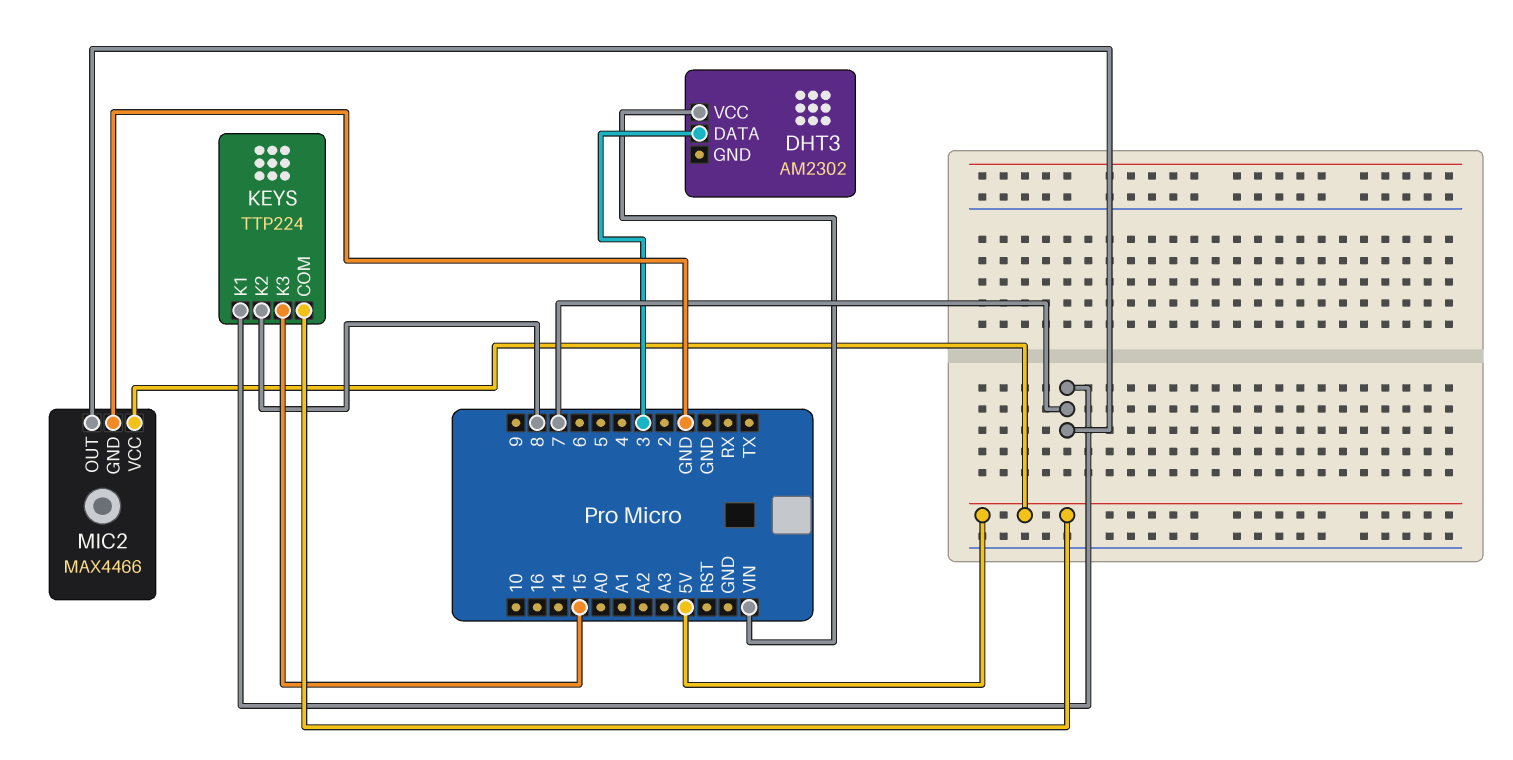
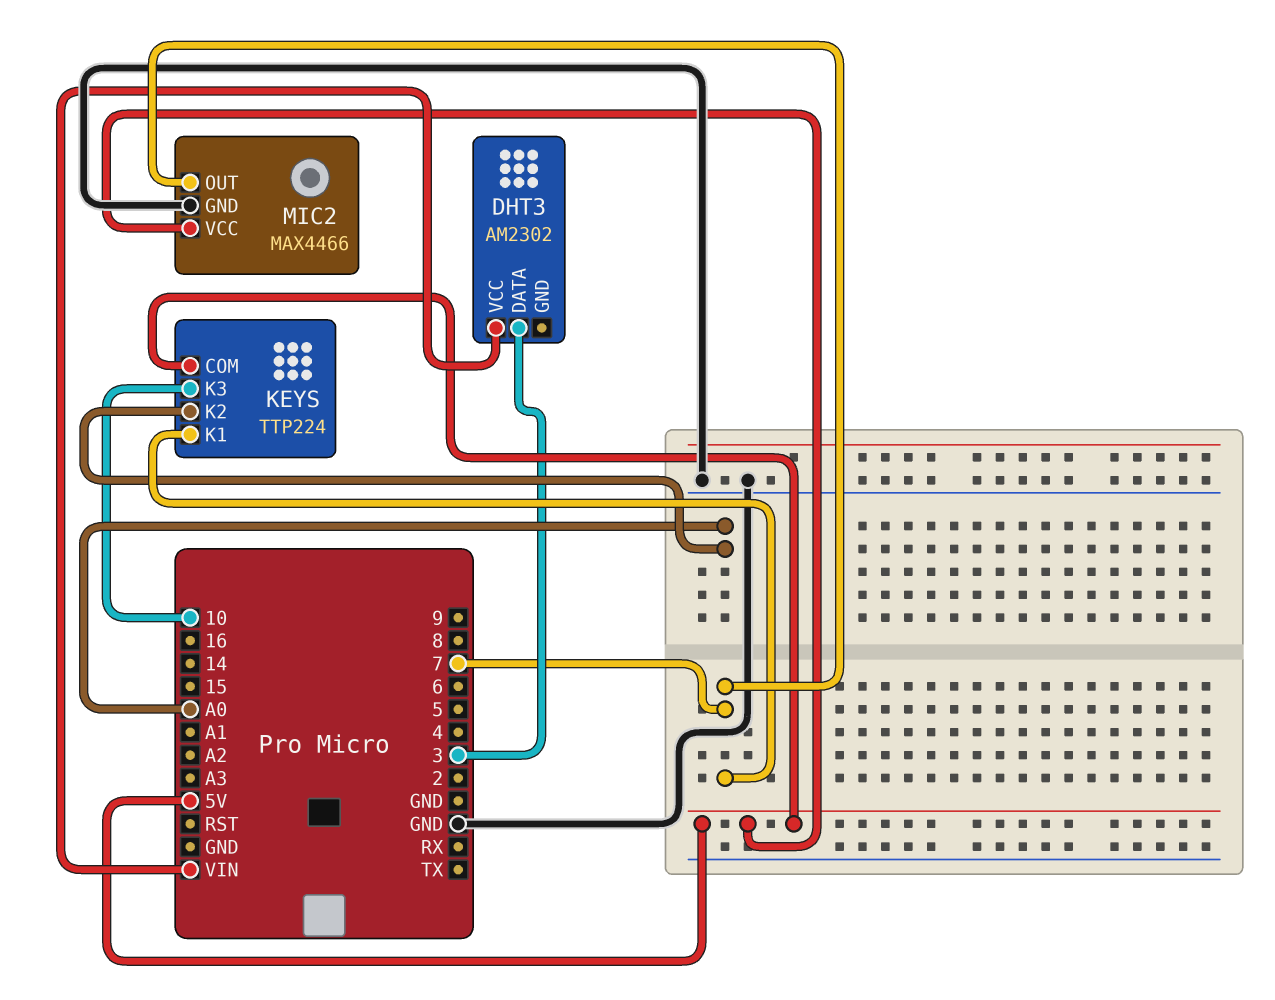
KEYS pin K2: 8 -> A0
KEYS pin K3: 15 -> 10

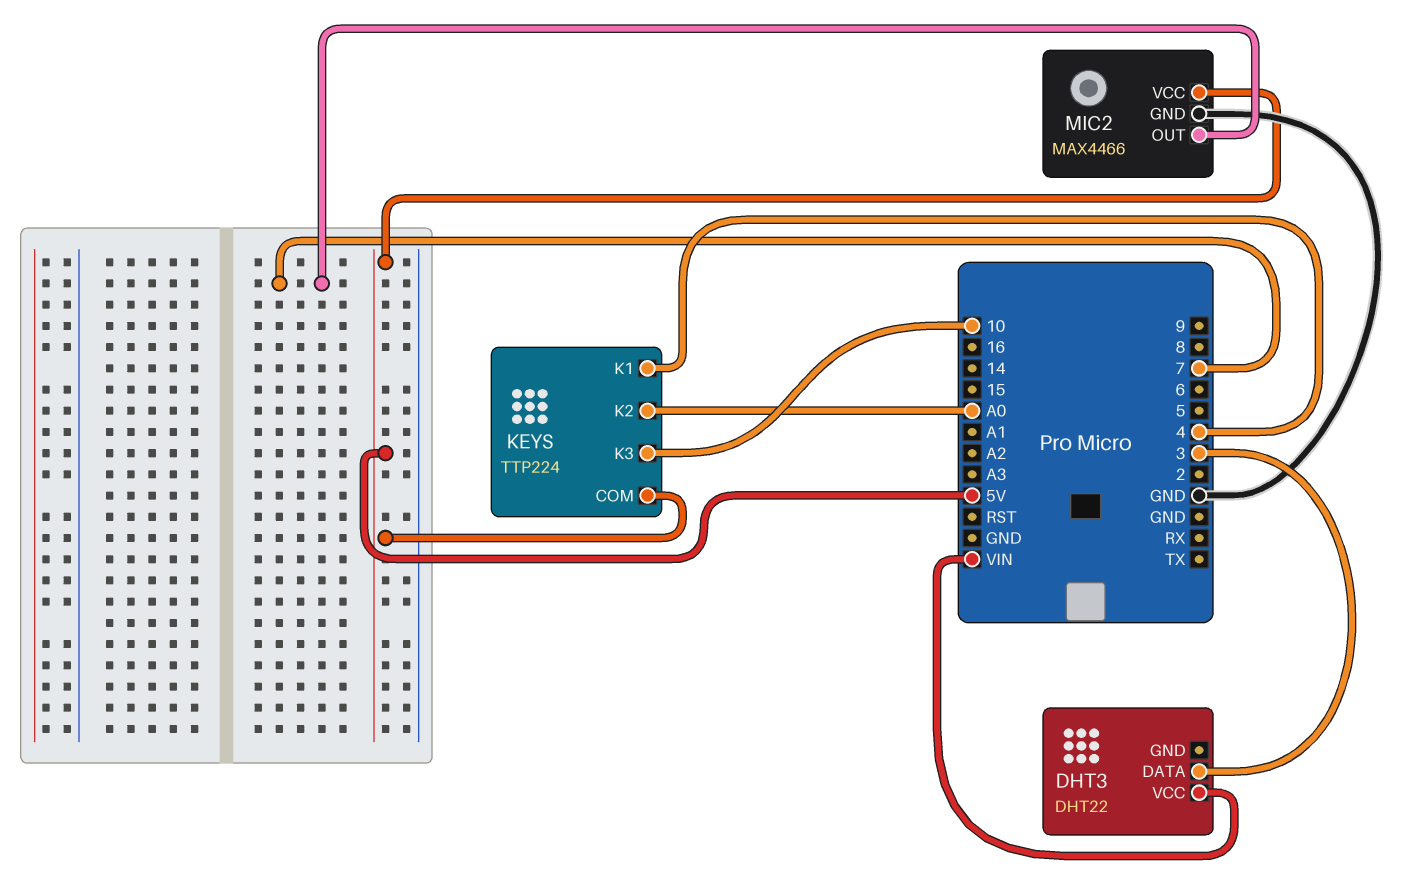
DHT3: AM2302 -> DHT22
KEYS pin K1: 7 -> 4

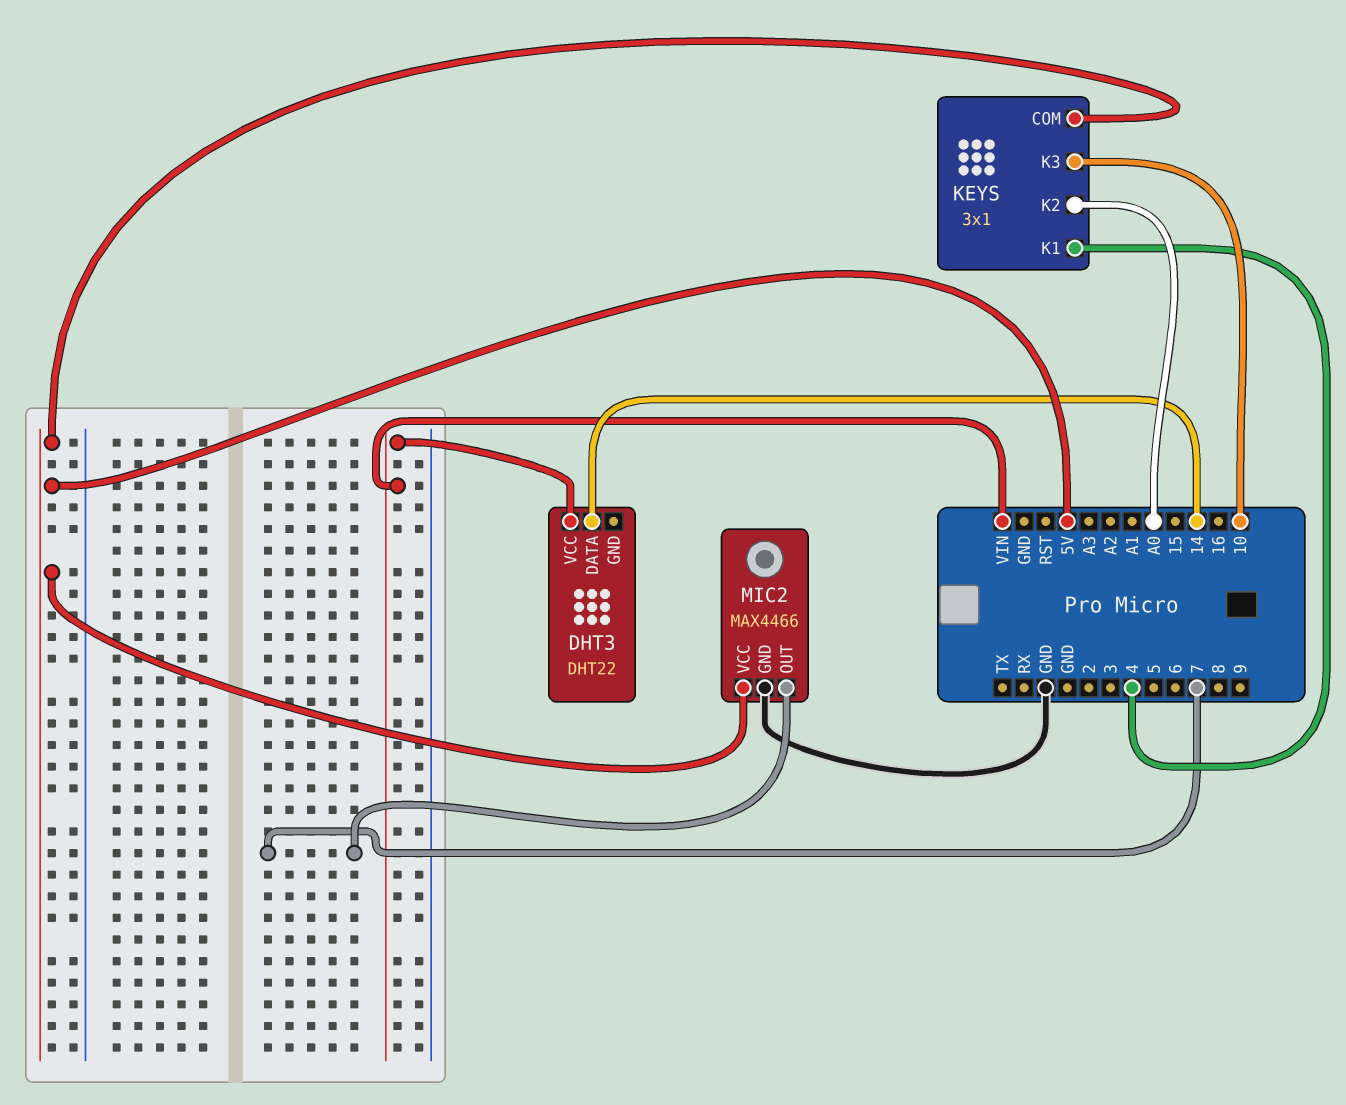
DHT3 pin DATA: 3 -> 14
KEYS: TTP224 -> 3x1

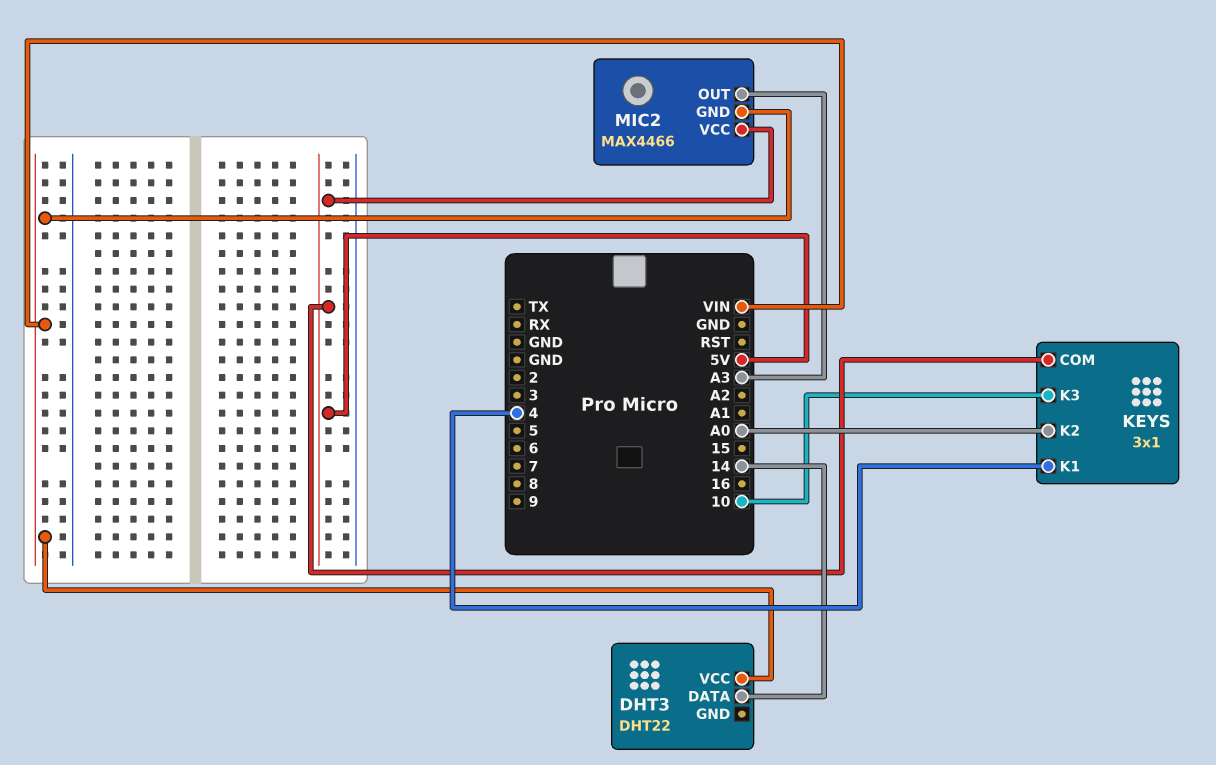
MIC2 pin GND: GND -> VIN
MIC2 pin OUT: 7 -> A3

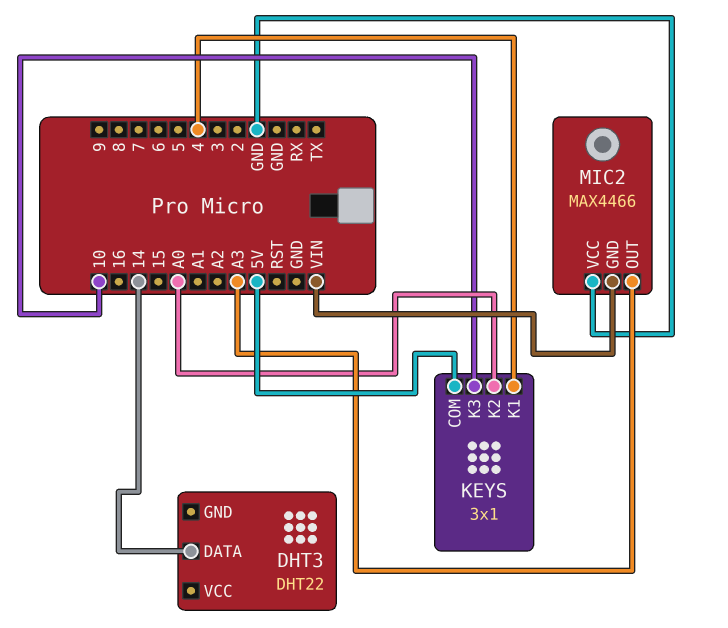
DHT3 pin VCC: VIN -> none
MIC2 pin VCC: 5V -> GND

